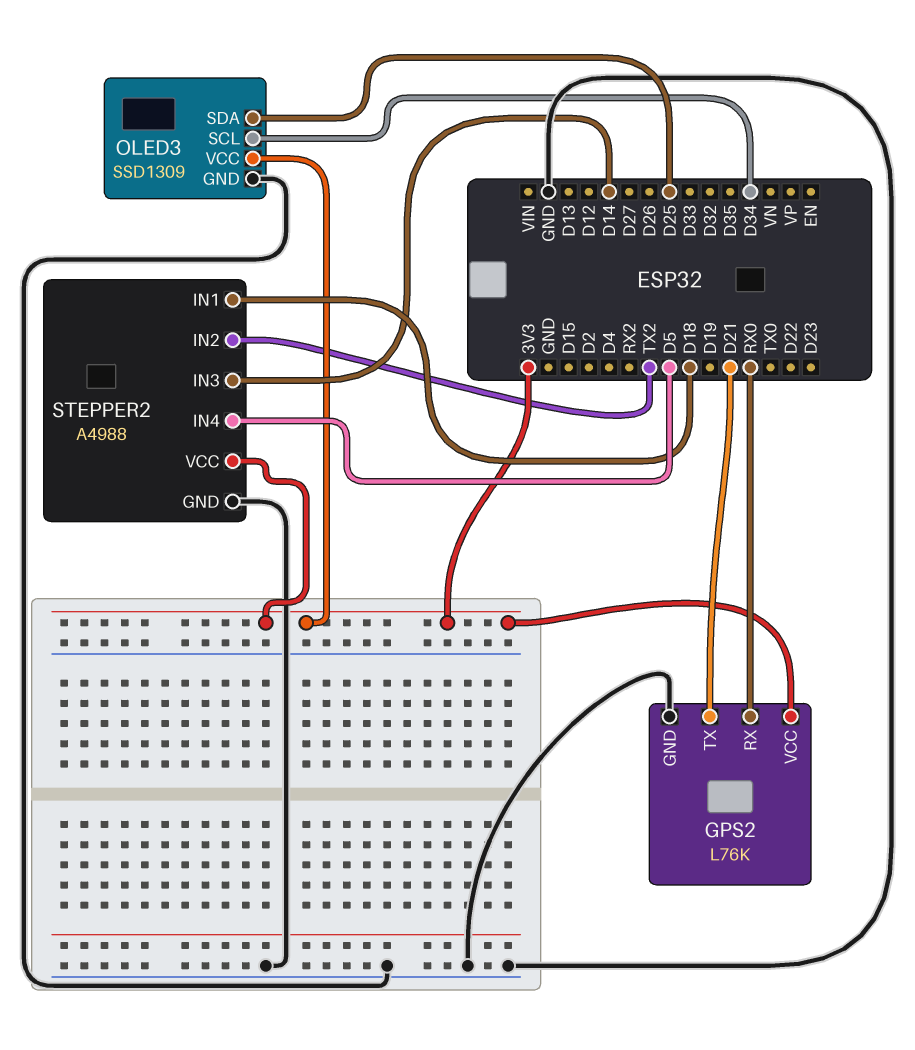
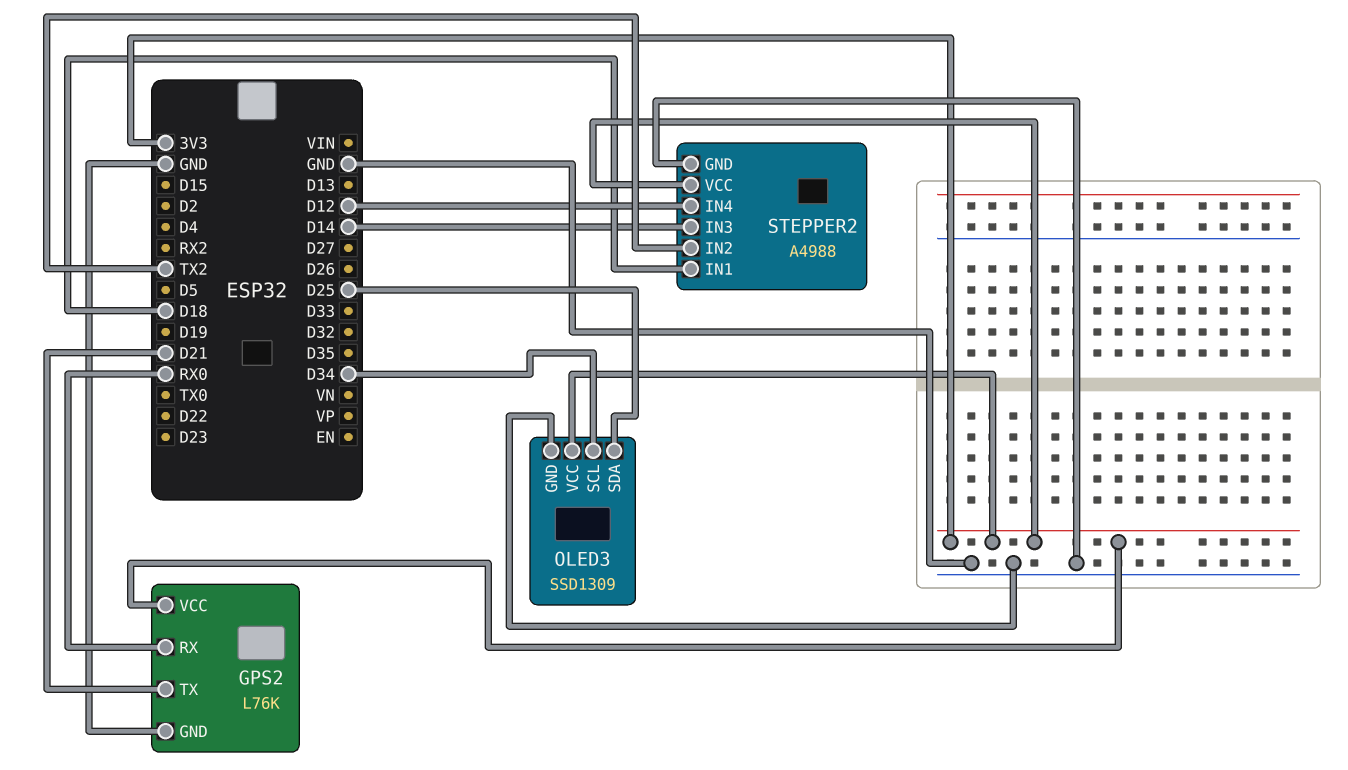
STEPPER2 pin IN4: D5 -> D12

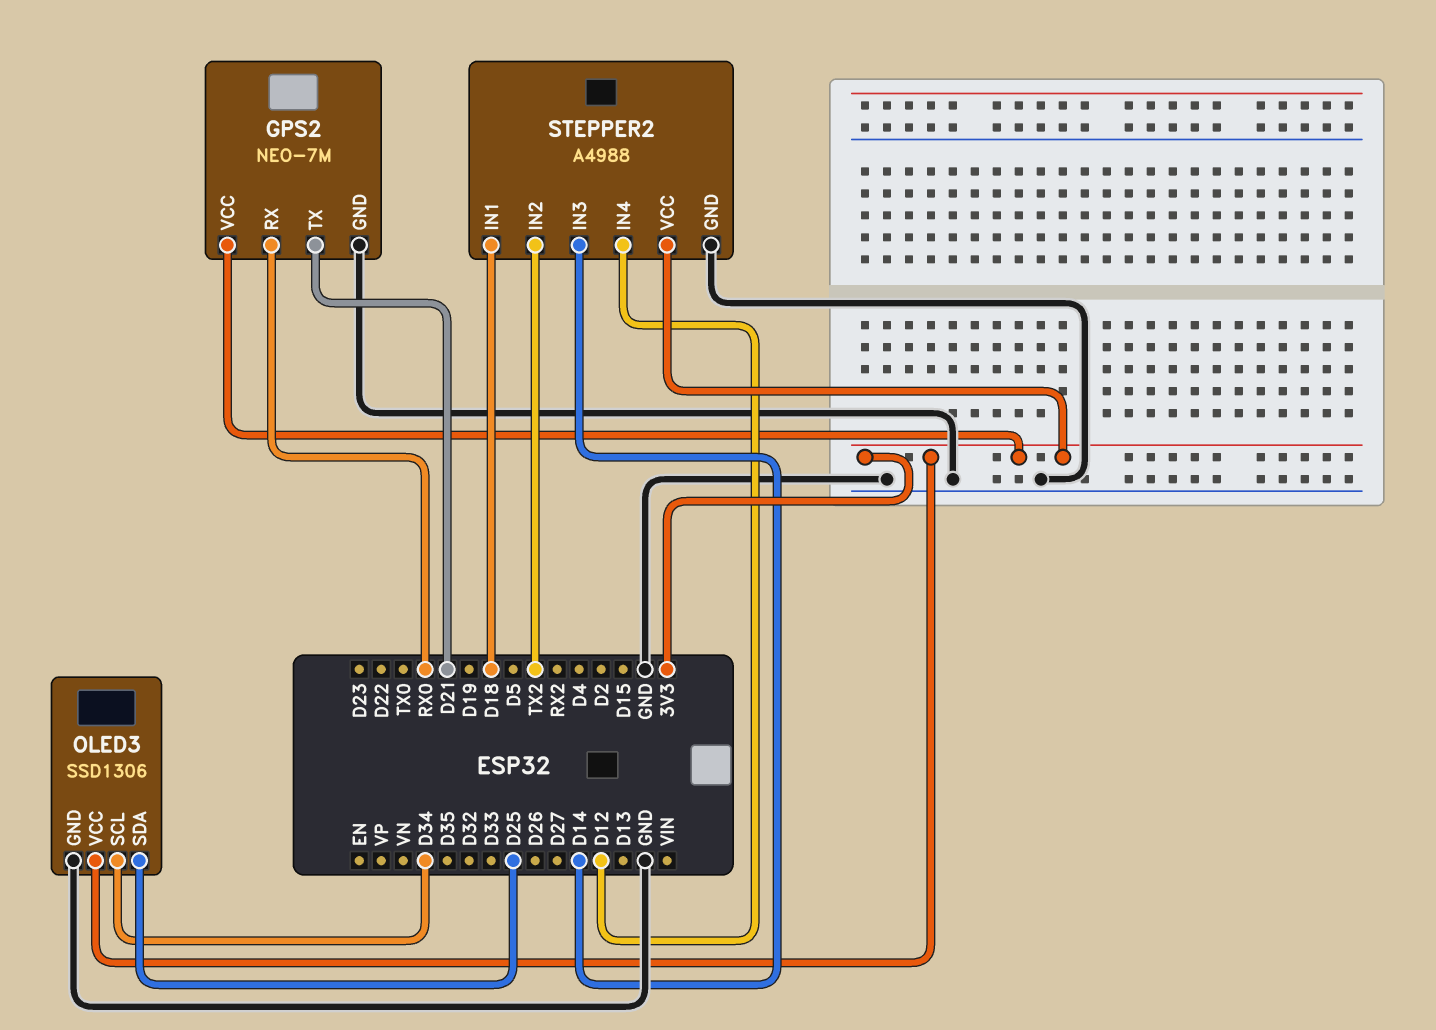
GPS2: L76K -> NEO-7M
OLED3: SSD1309 -> SSD1306

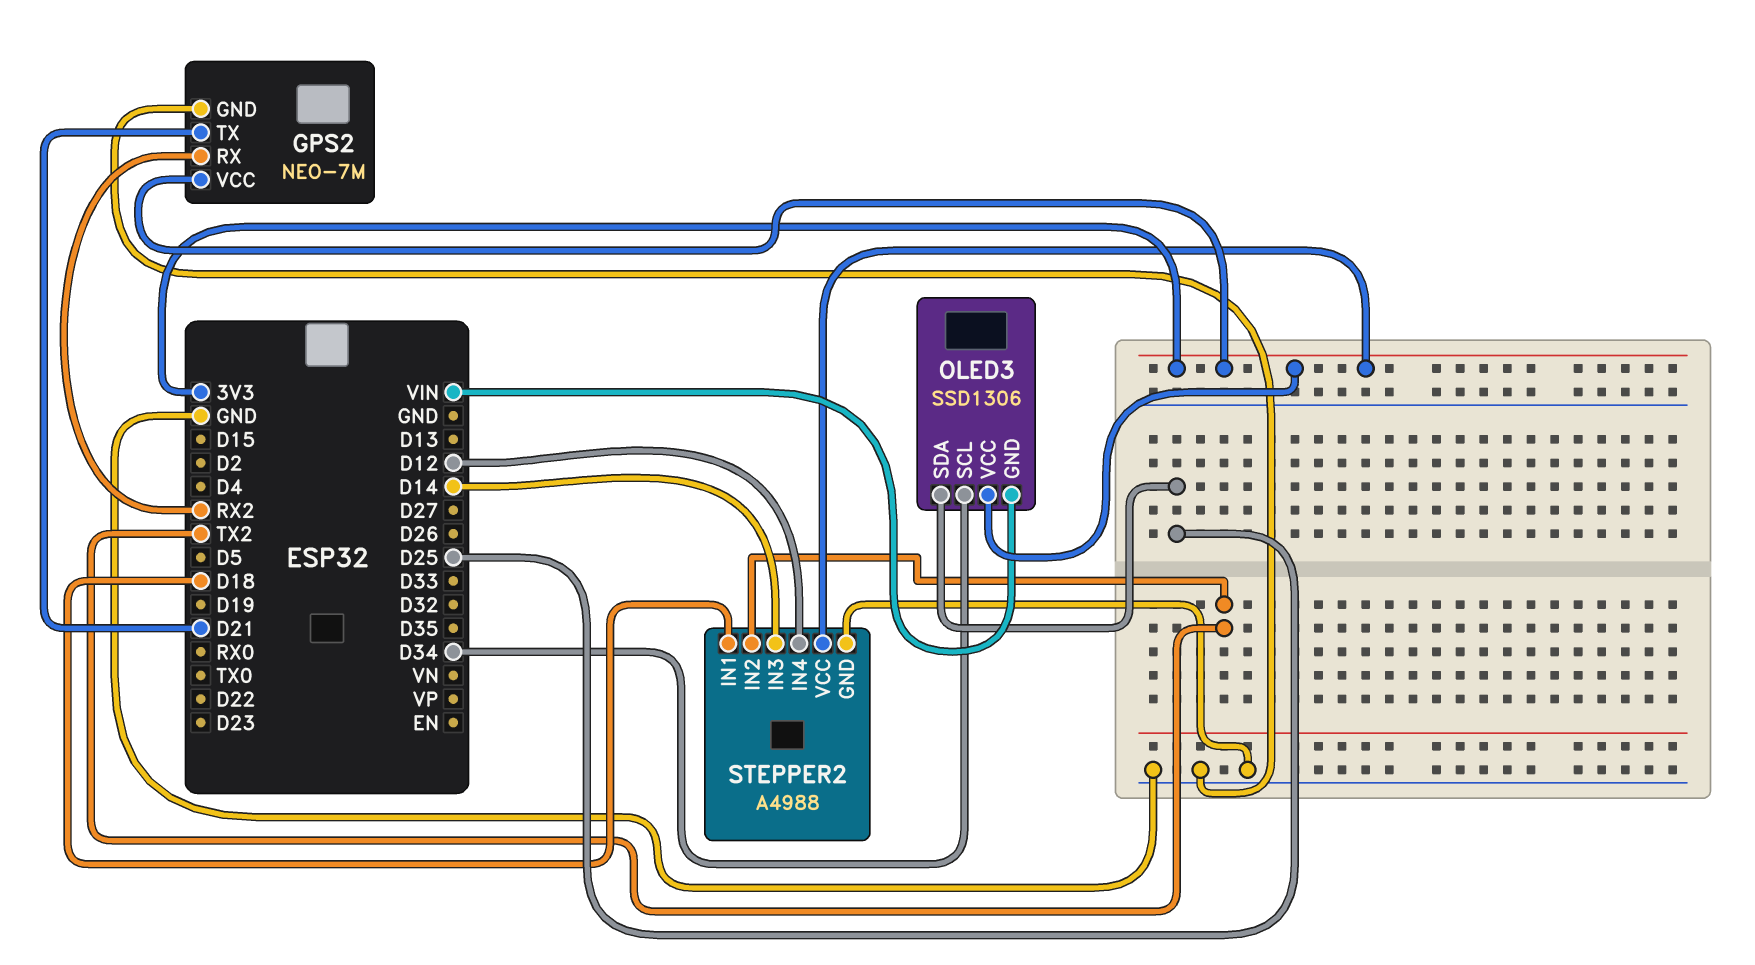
GPS2 pin RX: RX0 -> RX2
OLED3 pin GND: GND -> VIN

